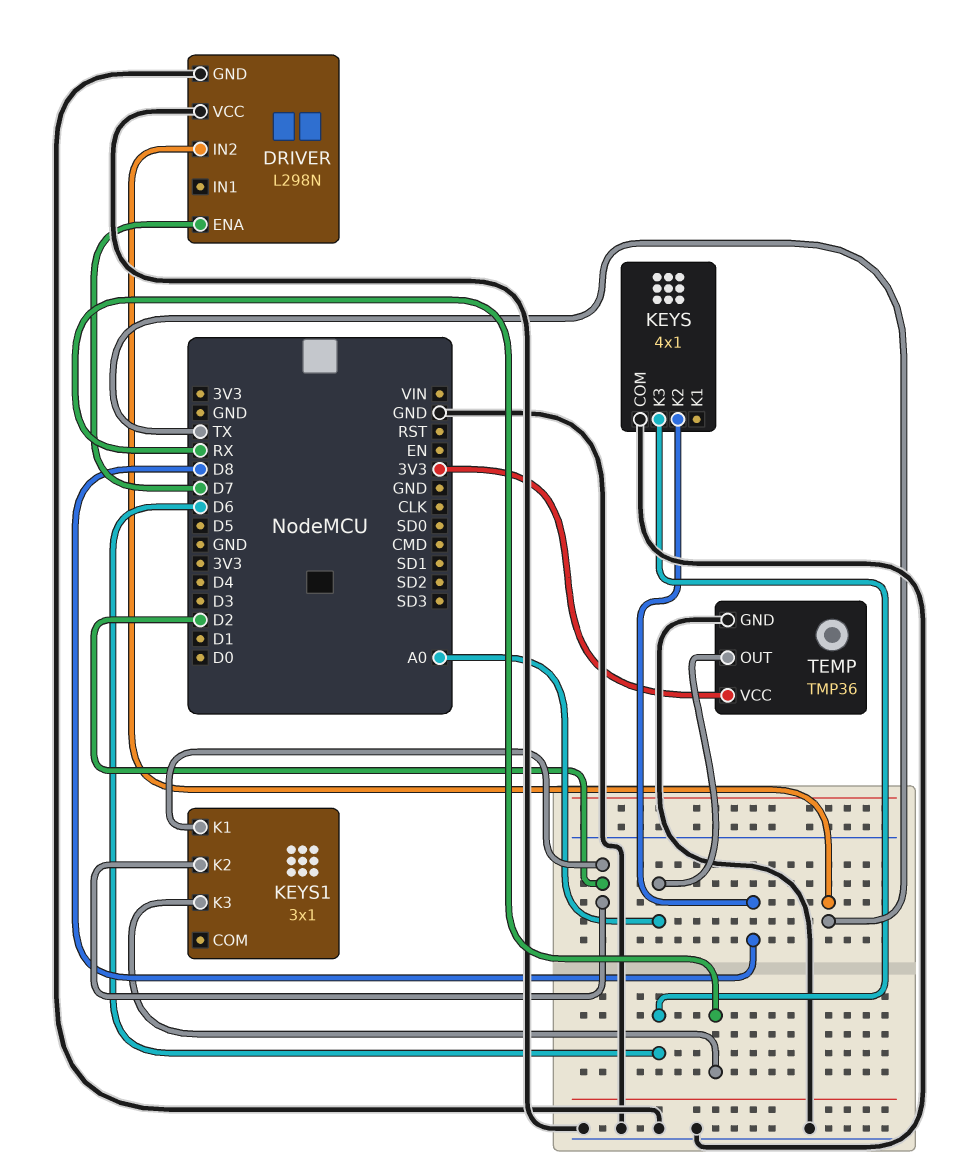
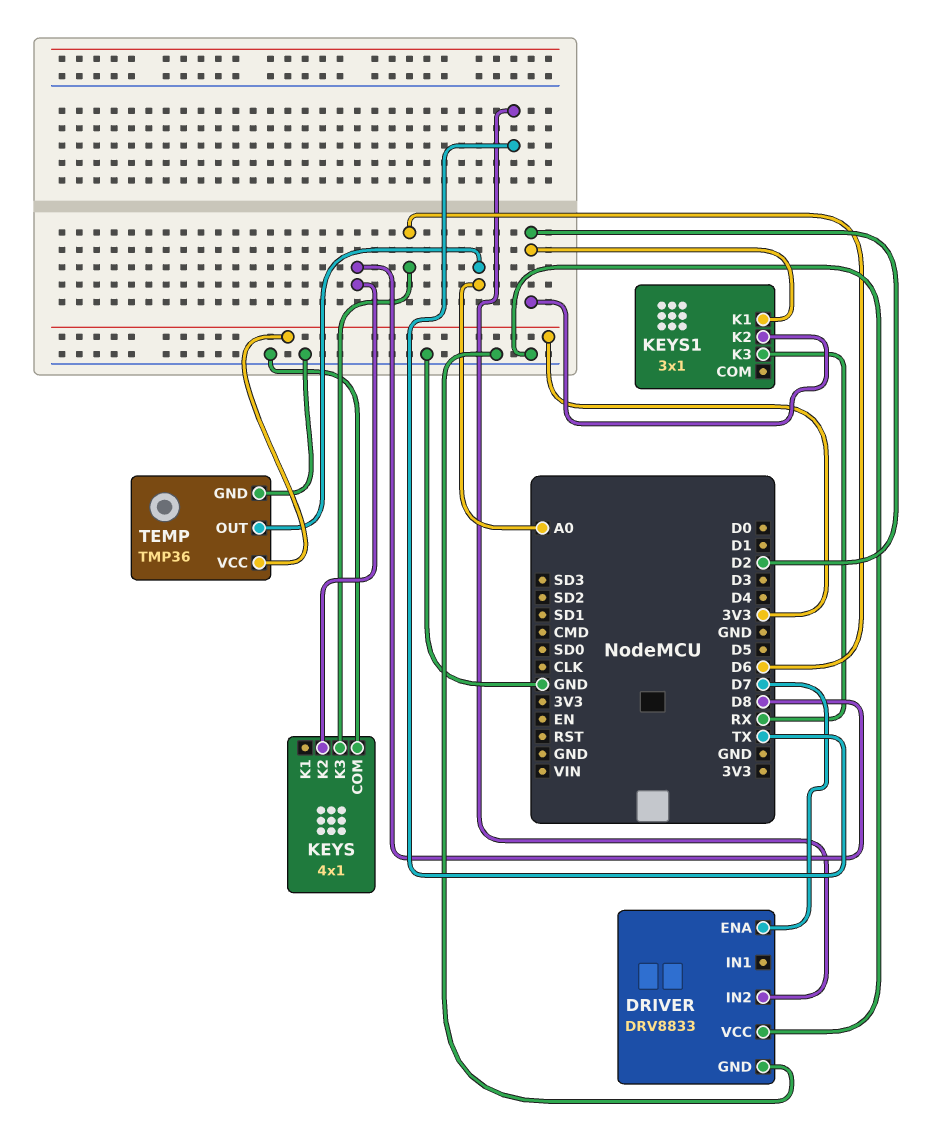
DRIVER: L298N -> DRV8833

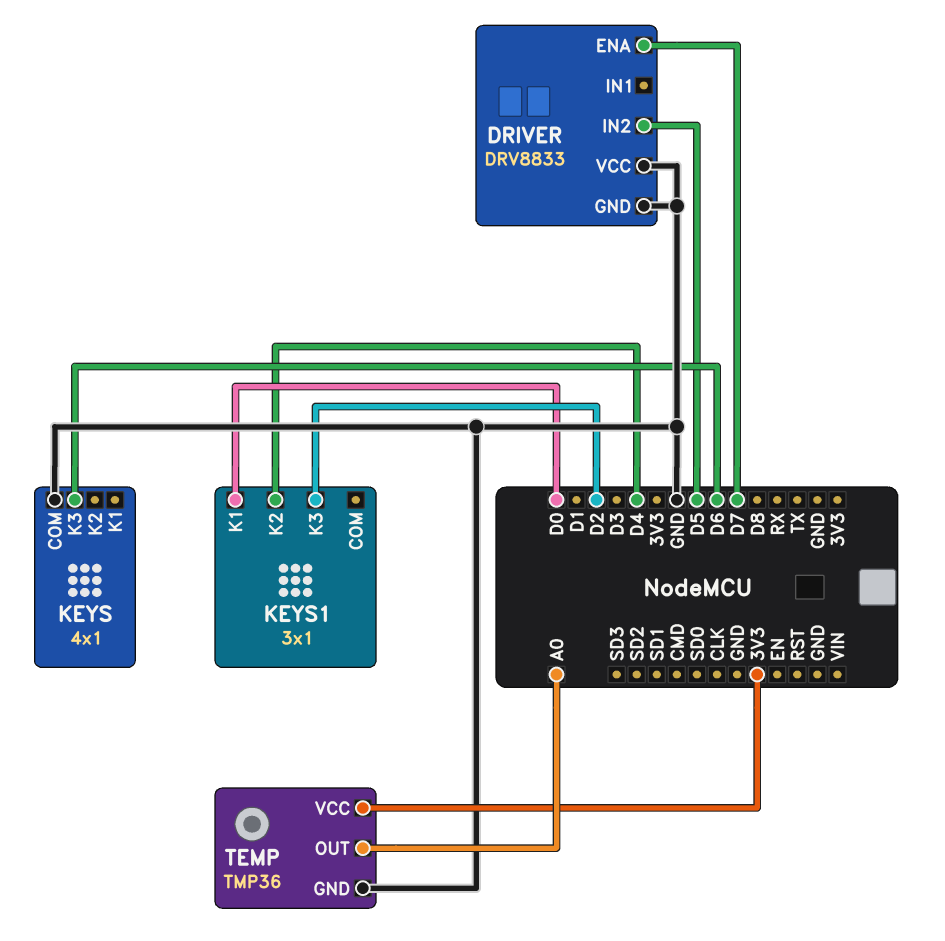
DRIVER pin IN2: TX -> D5
KEYS pin K2: D8 -> none
KEYS1 pin K1: D2 -> D0
KEYS1 pin K2: D2 -> D4
KEYS1 pin K3: RX -> D2

